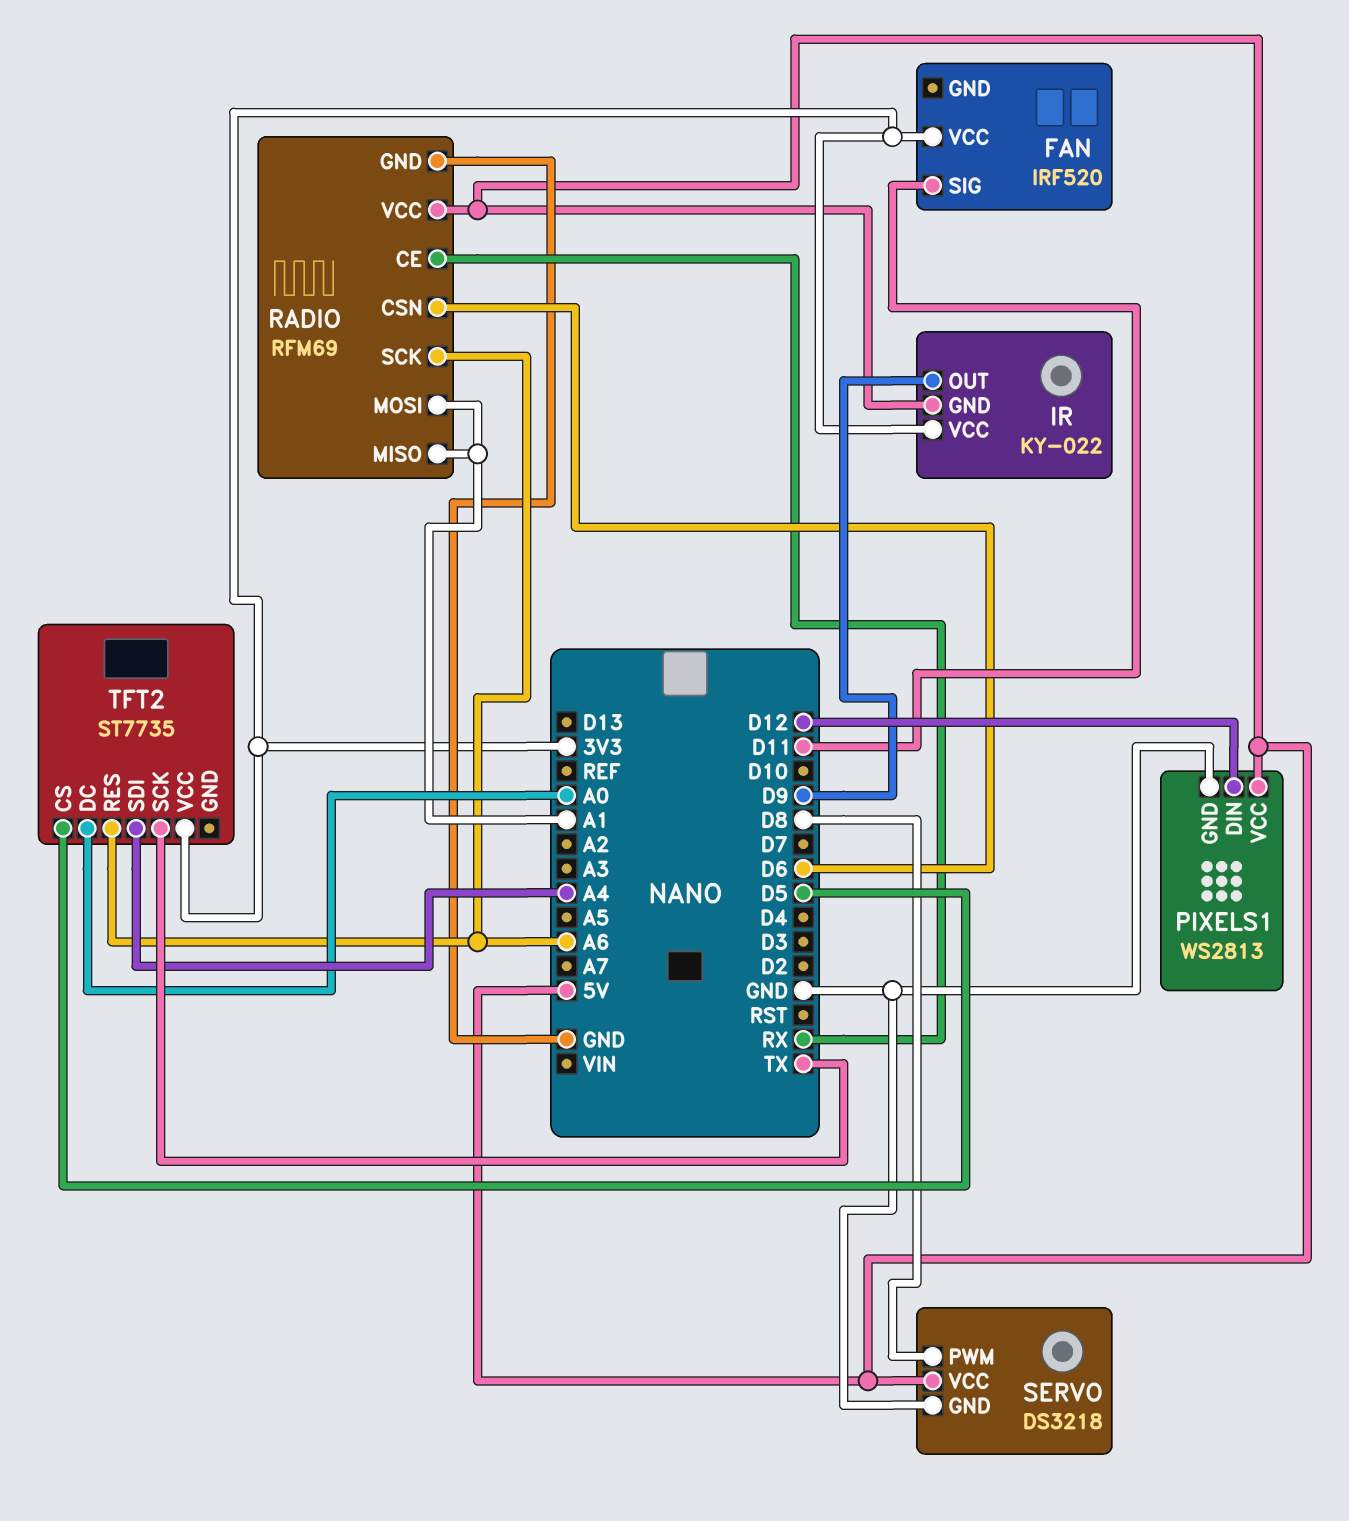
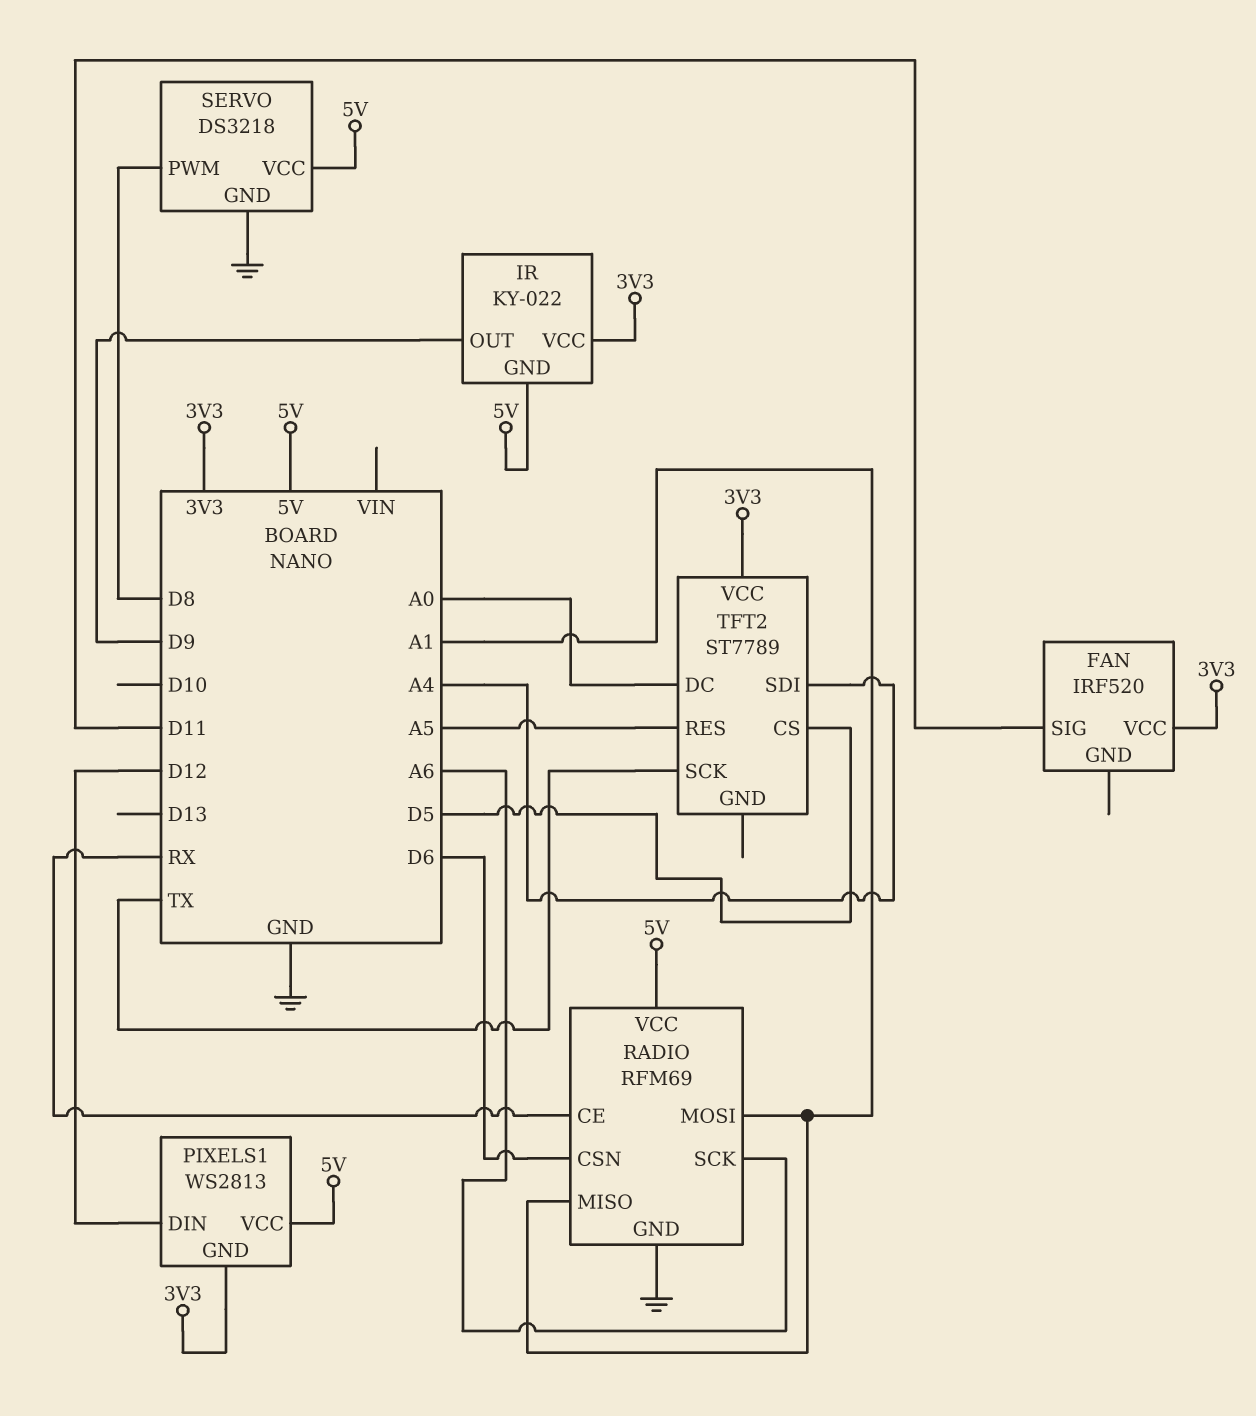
PIXELS1 pin GND: GND -> 3V3
TFT2: ST7735 -> ST7789
TFT2 pin RES: A6 -> A5

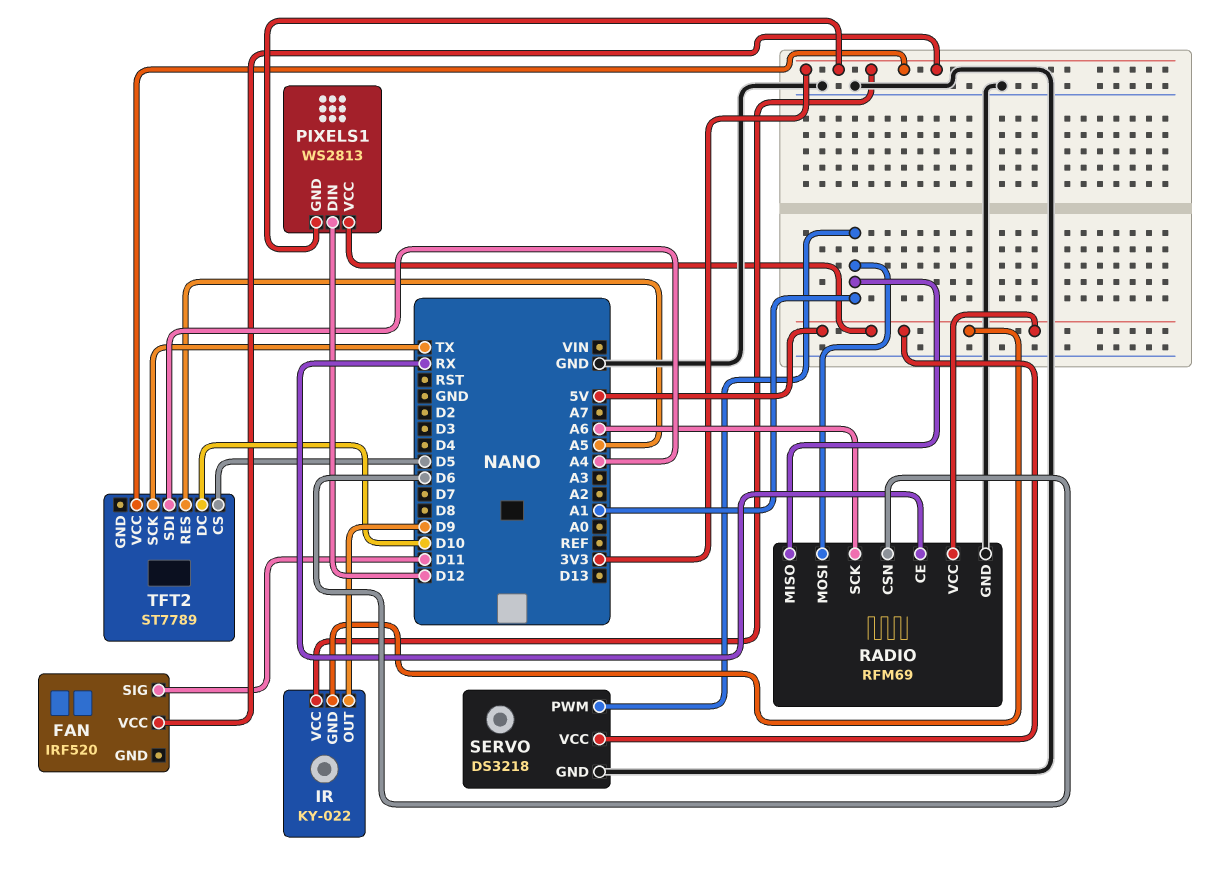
SERVO pin PWM: D8 -> A1
TFT2 pin DC: A0 -> D10

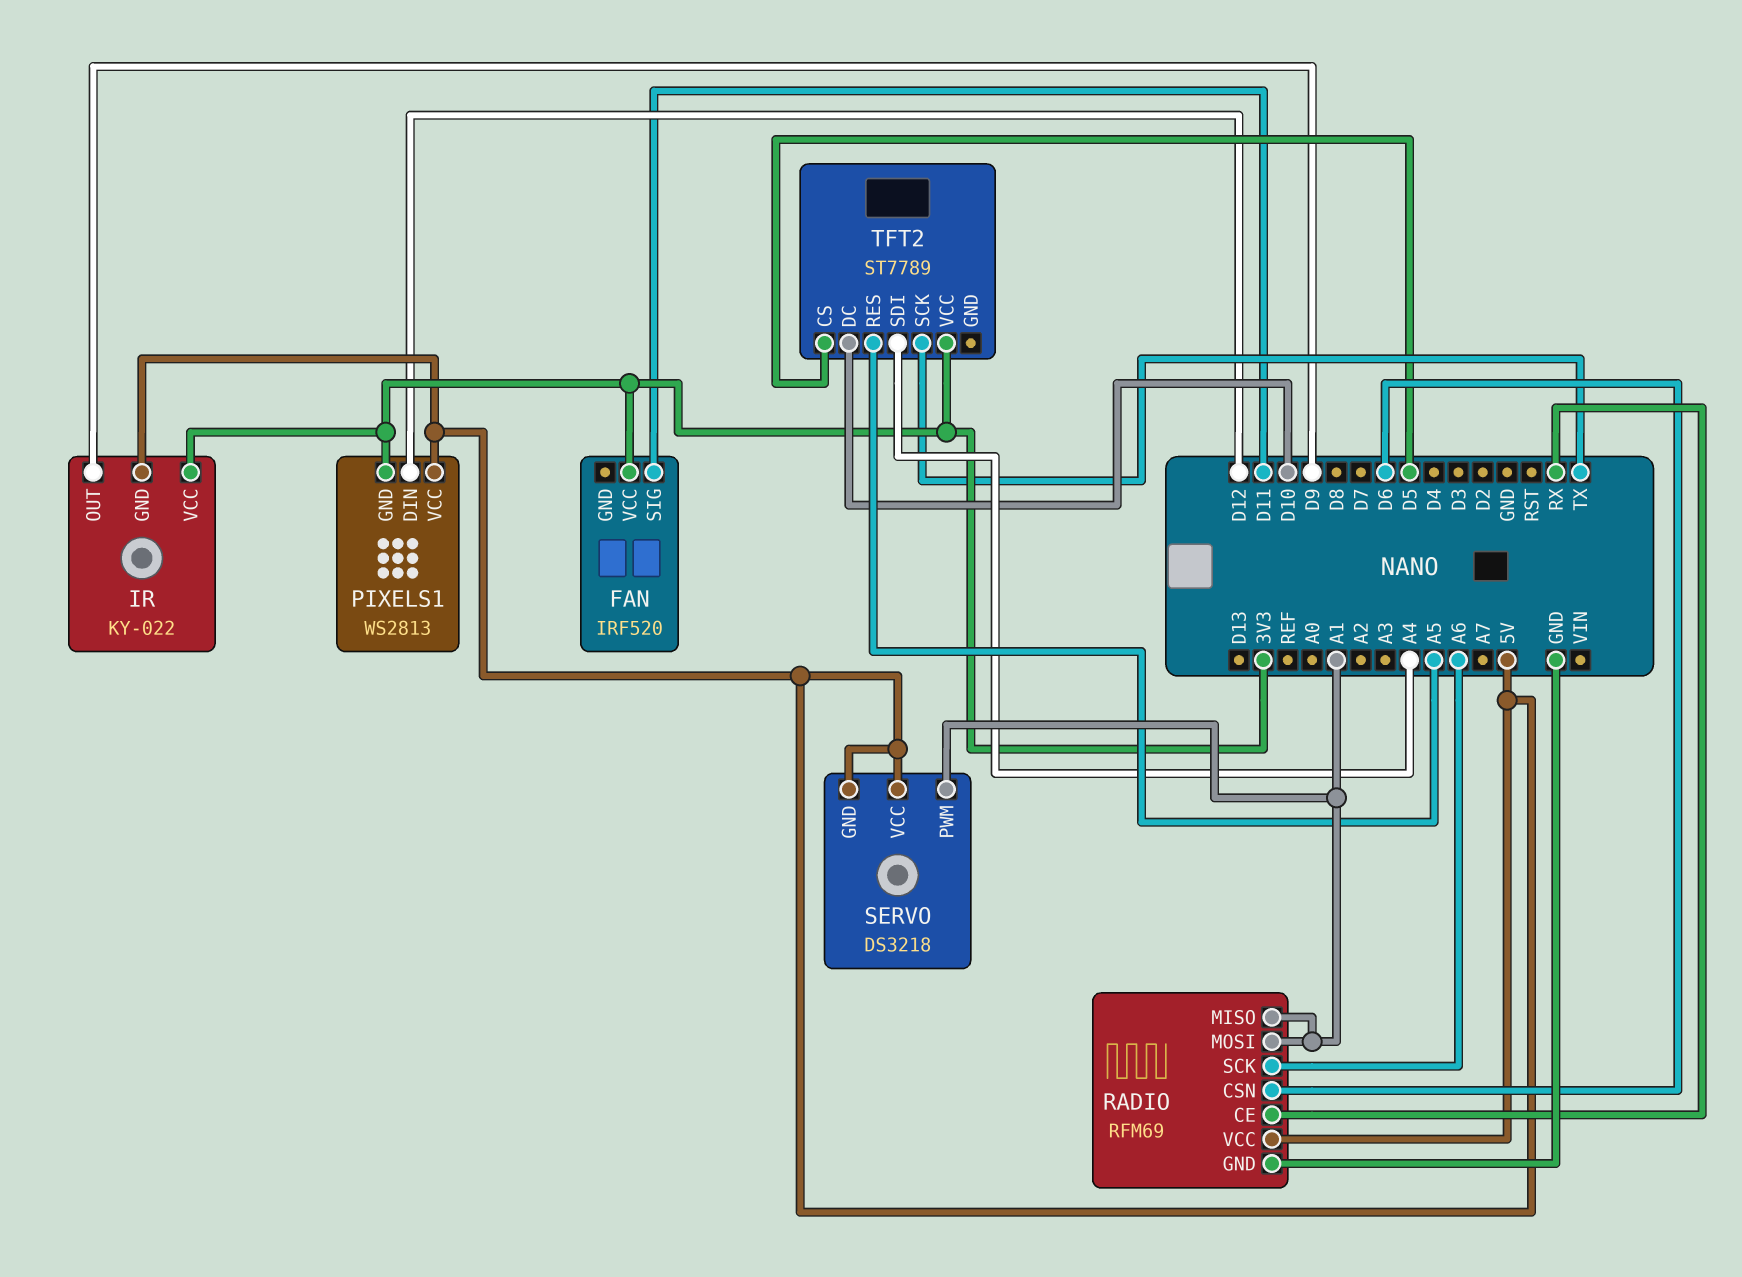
SERVO pin GND: GND -> 5V

